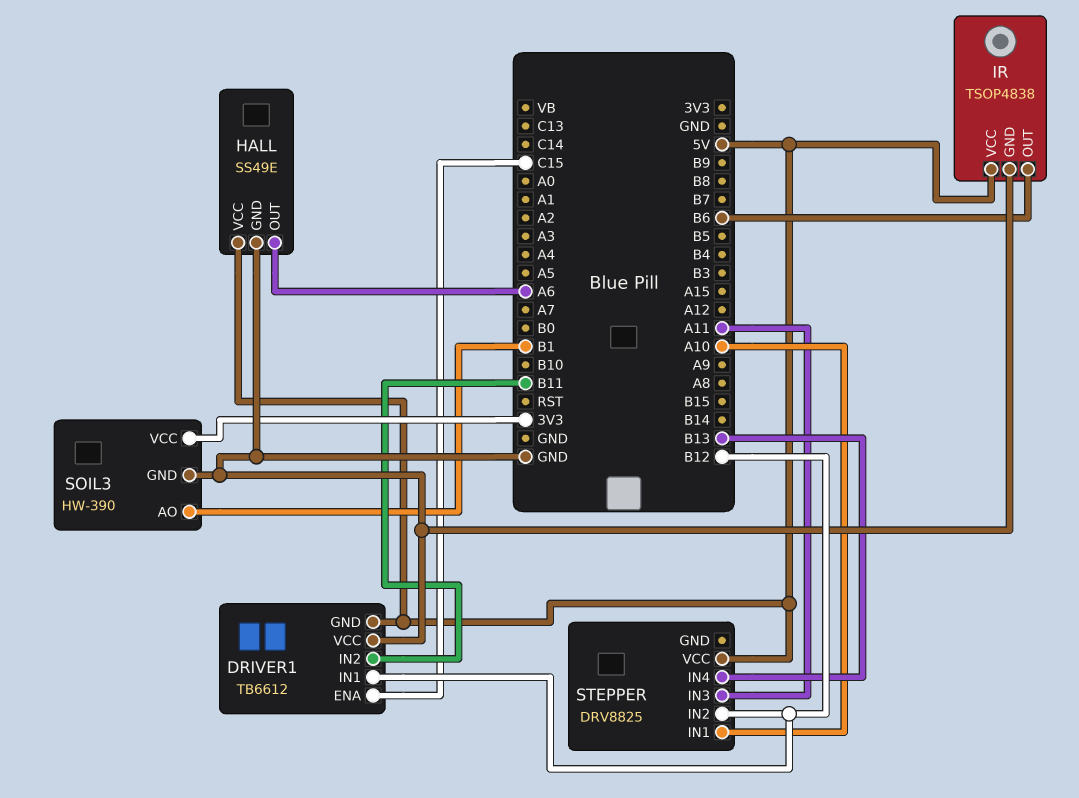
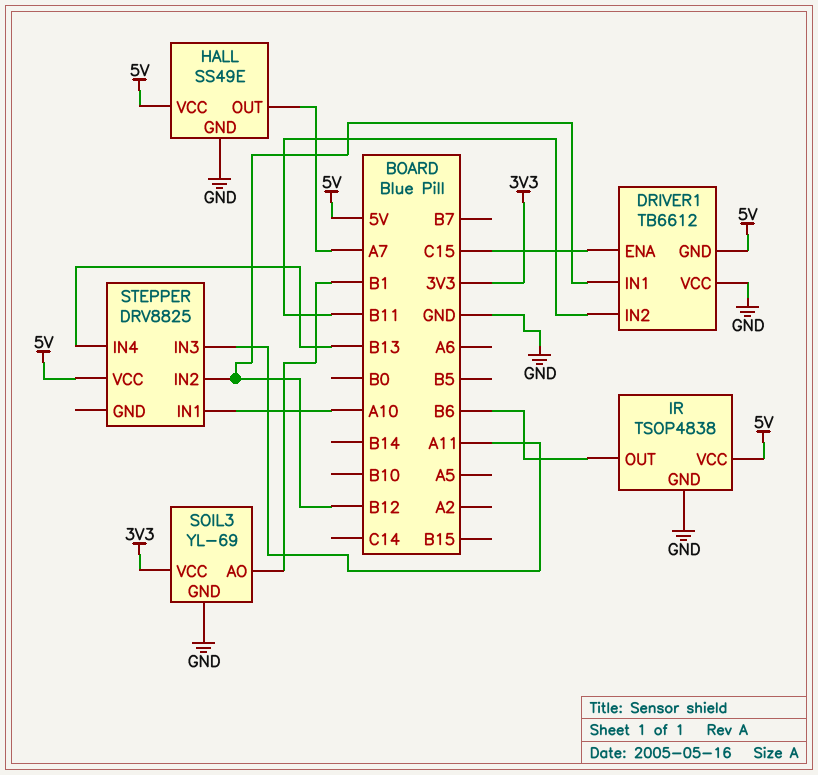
HALL pin OUT: A6 -> A7
SOIL3: HW-390 -> YL-69

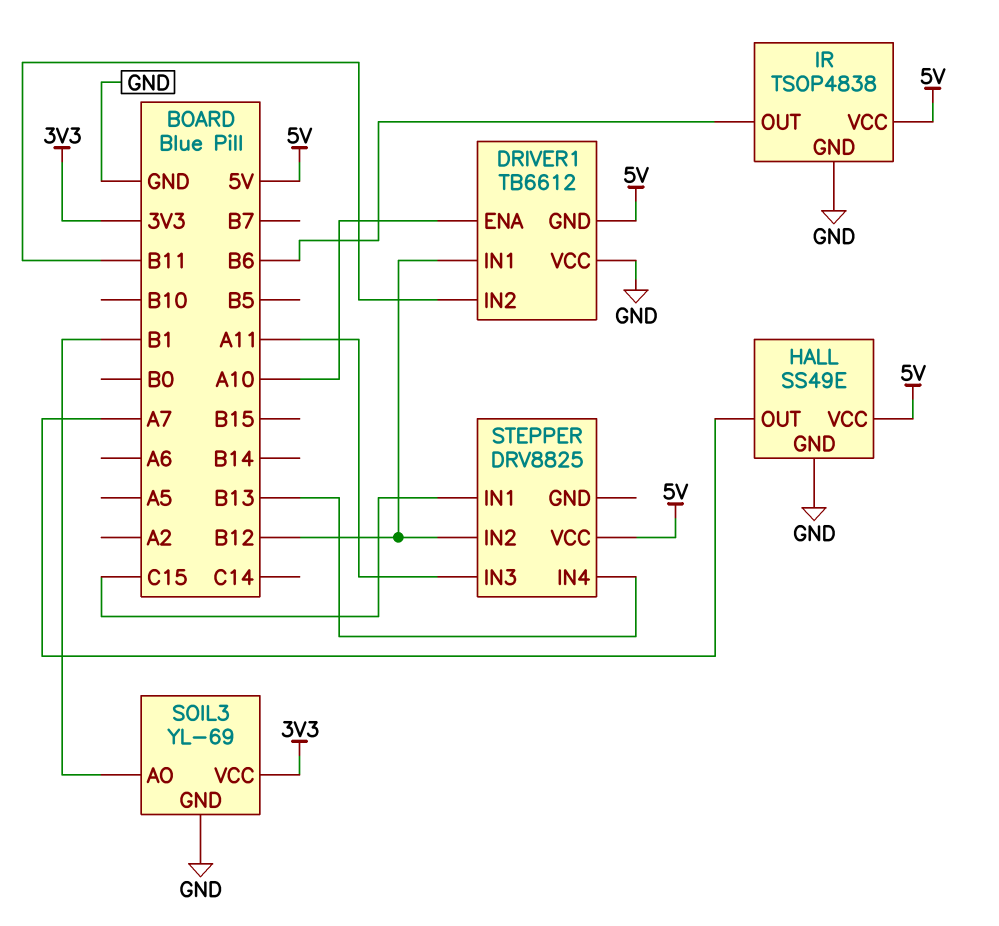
DRIVER1 pin ENA: C15 -> A10
STEPPER pin IN1: A10 -> C15

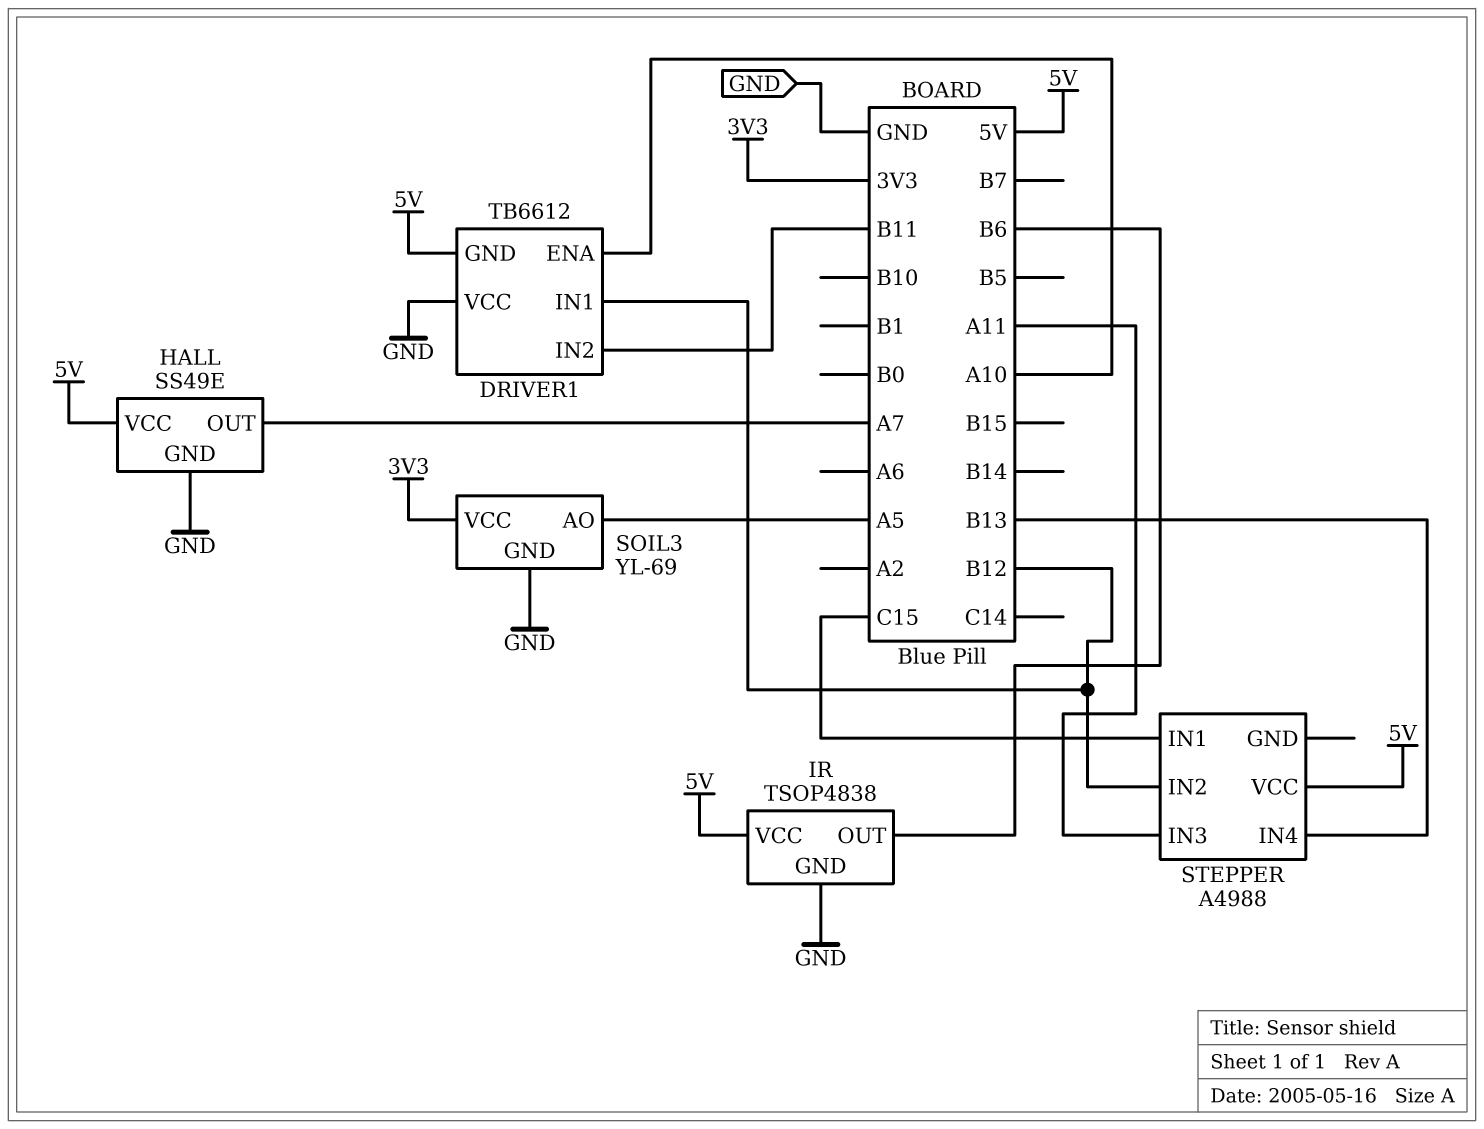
SOIL3 pin AO: B1 -> A5
STEPPER: DRV8825 -> A4988

